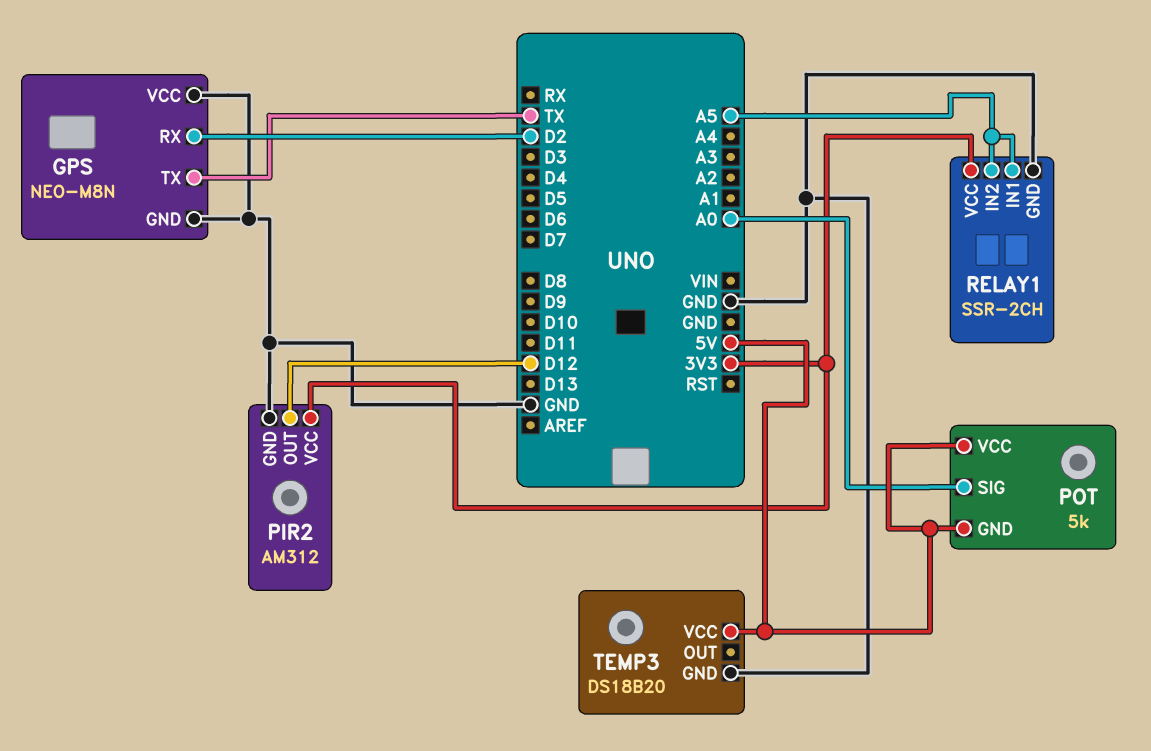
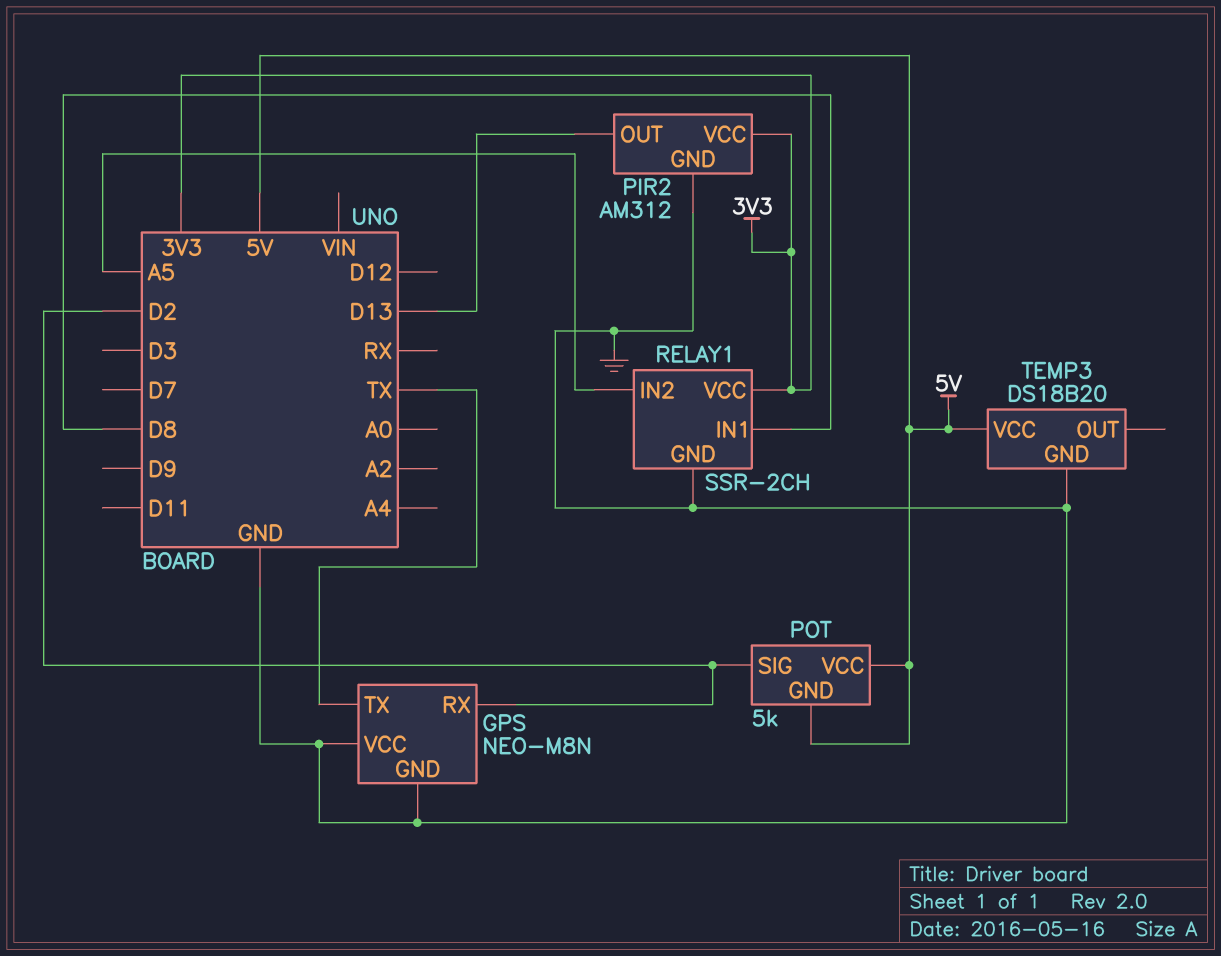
PIR2 pin OUT: D12 -> D13
POT pin SIG: A0 -> D2
RELAY1 pin IN1: A5 -> D8

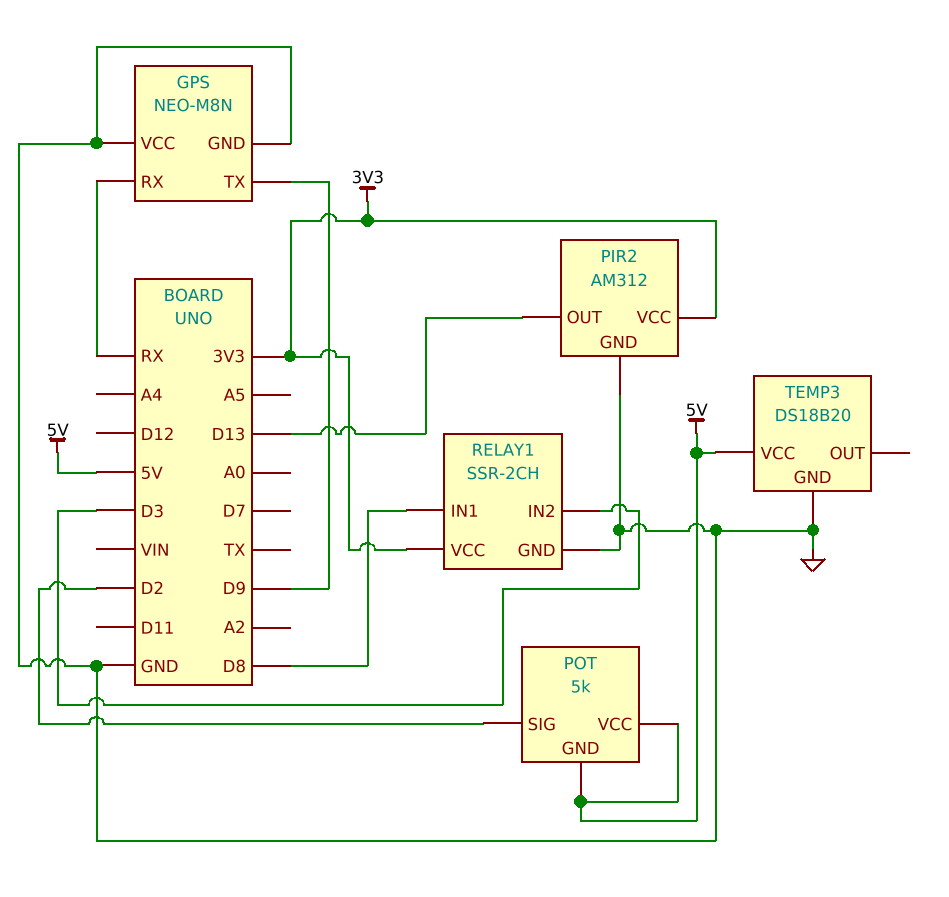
GPS pin RX: D2 -> RX
GPS pin TX: TX -> D9
RELAY1 pin IN2: A5 -> D3

